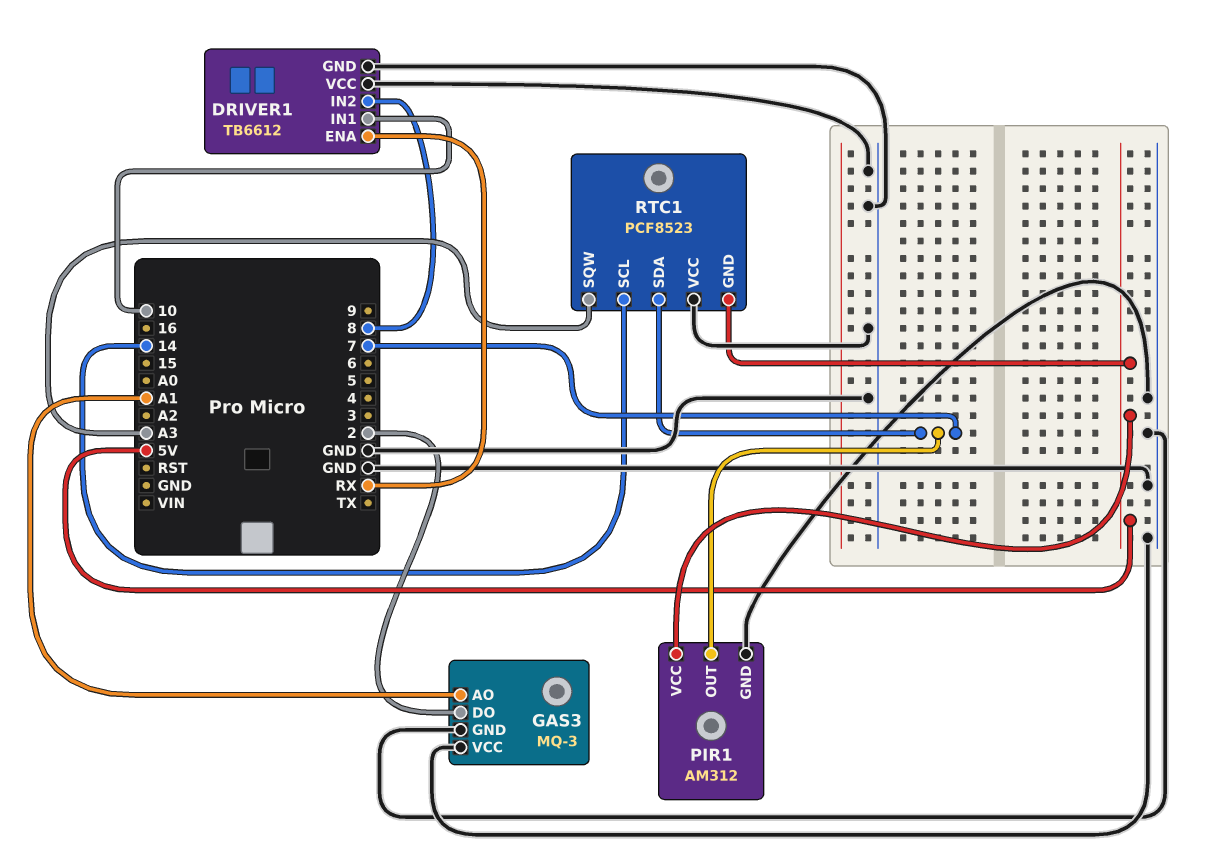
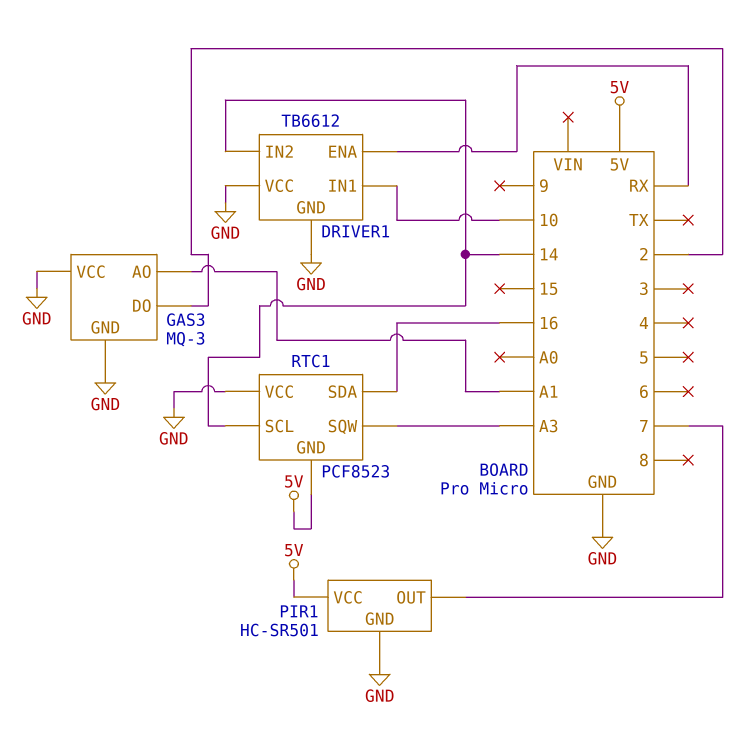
DRIVER1 pin IN2: 8 -> 14
PIR1: AM312 -> HC-SR501
RTC1 pin SDA: 7 -> 16

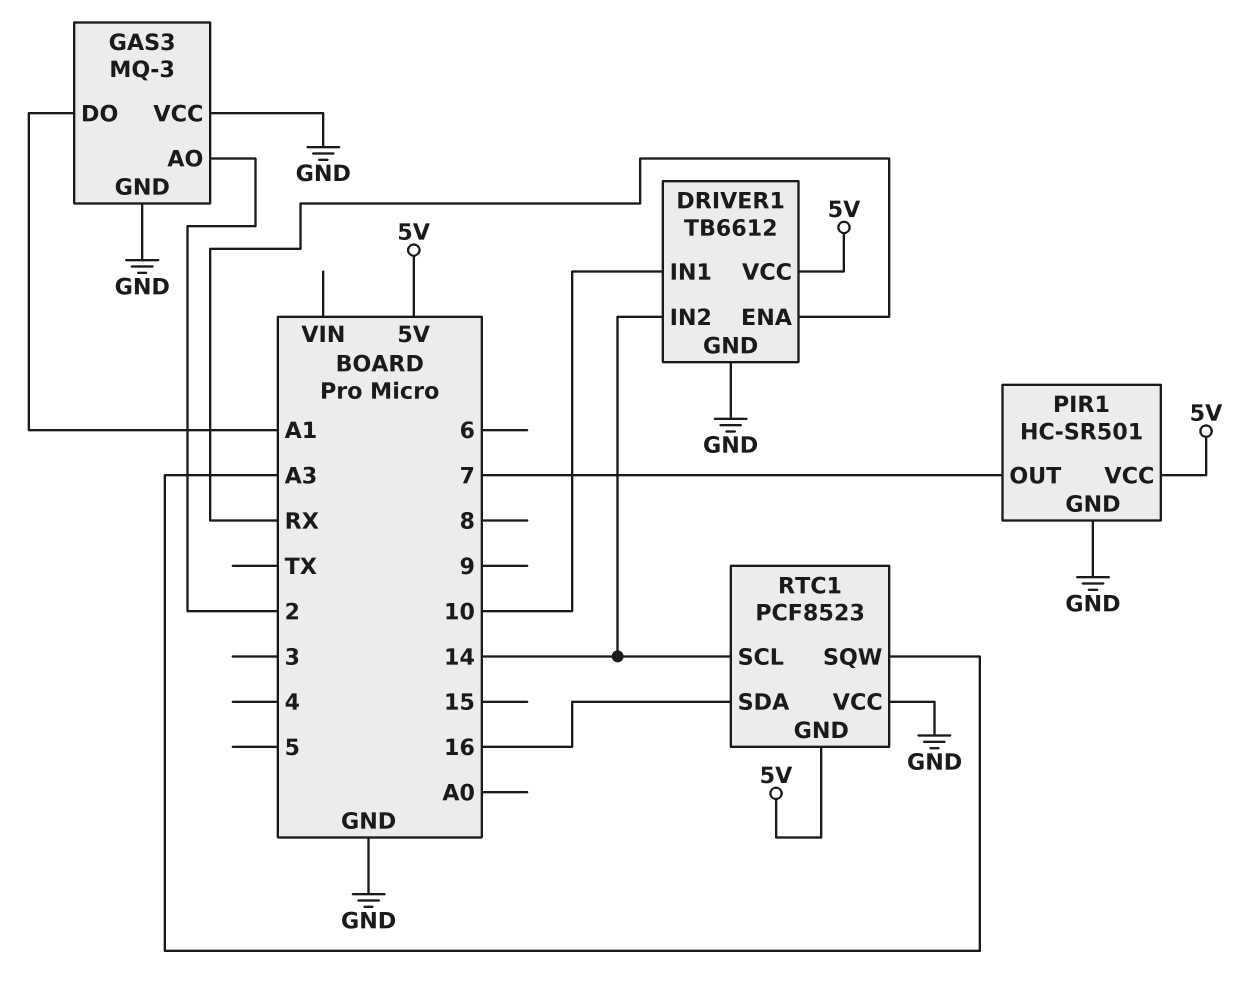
DRIVER1 pin VCC: GND -> 5V
GAS3 pin AO: A1 -> 2
GAS3 pin DO: 2 -> A1

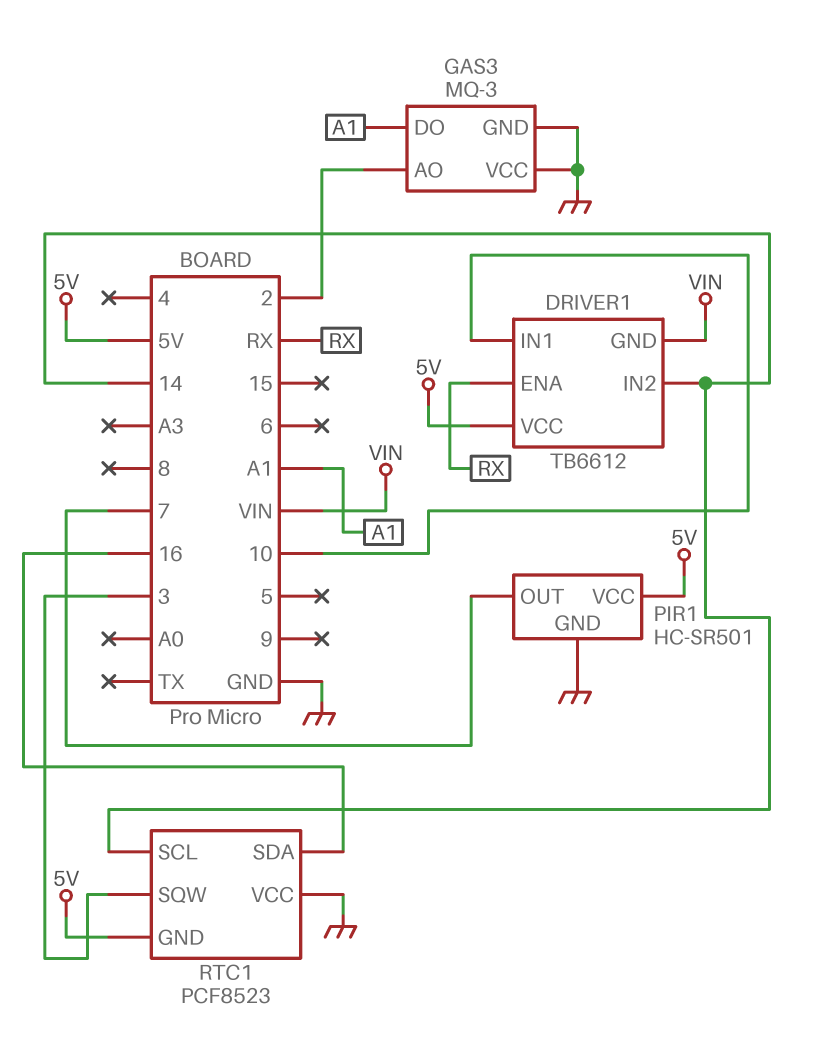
DRIVER1 pin GND: GND -> VIN
RTC1 pin SQW: A3 -> 3

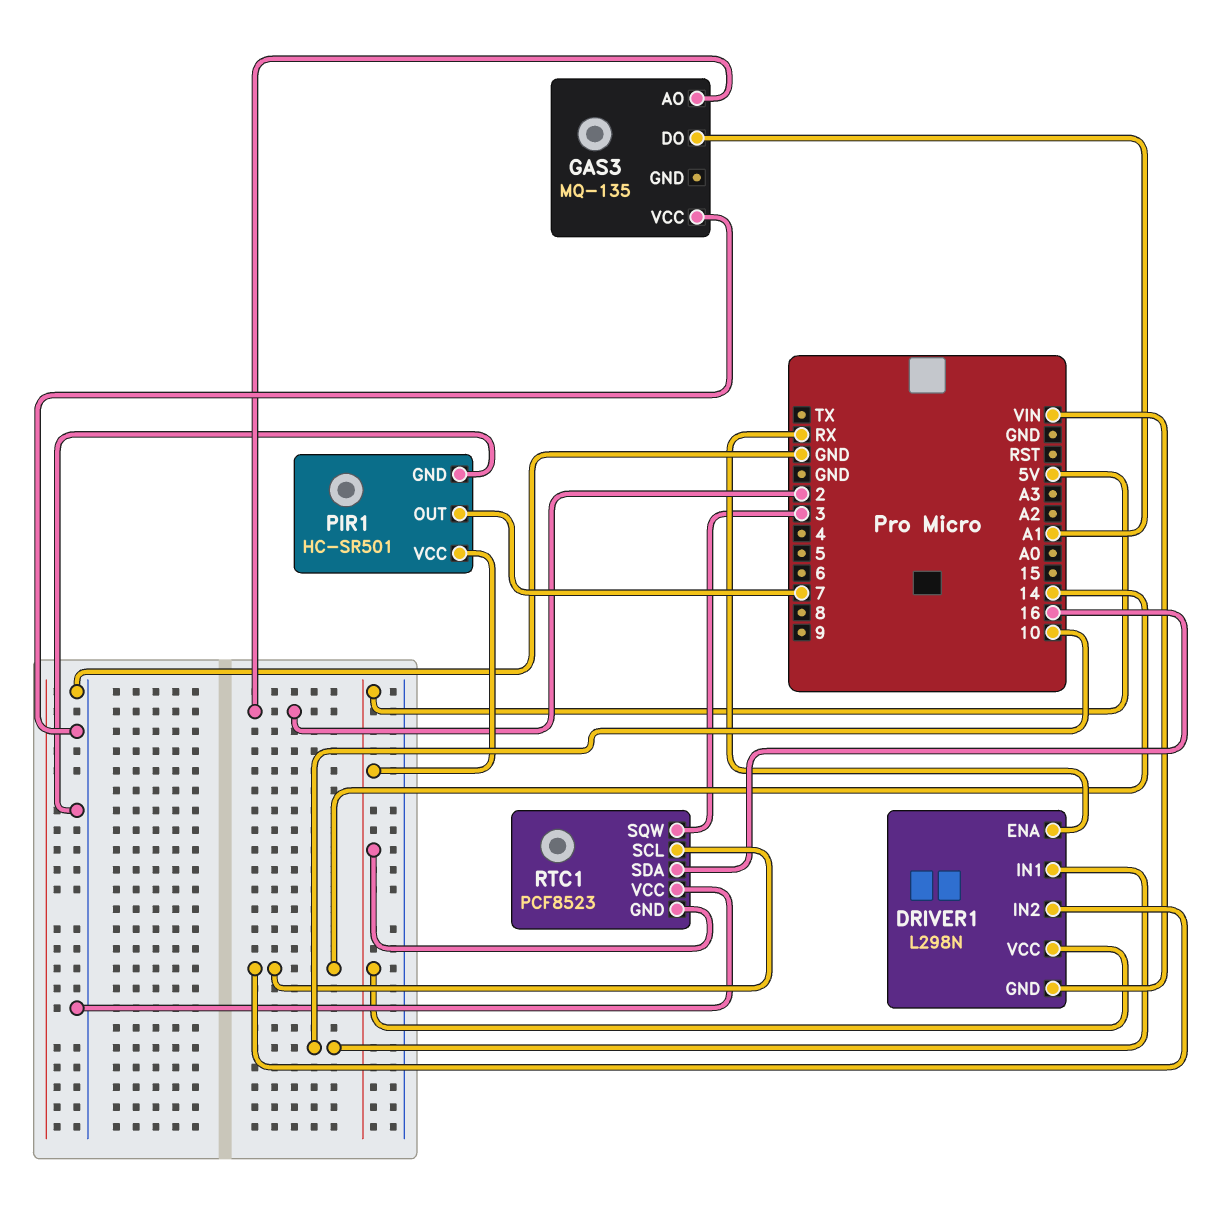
DRIVER1: TB6612 -> L298N
GAS3: MQ-3 -> MQ-135
GAS3 pin GND: GND -> none

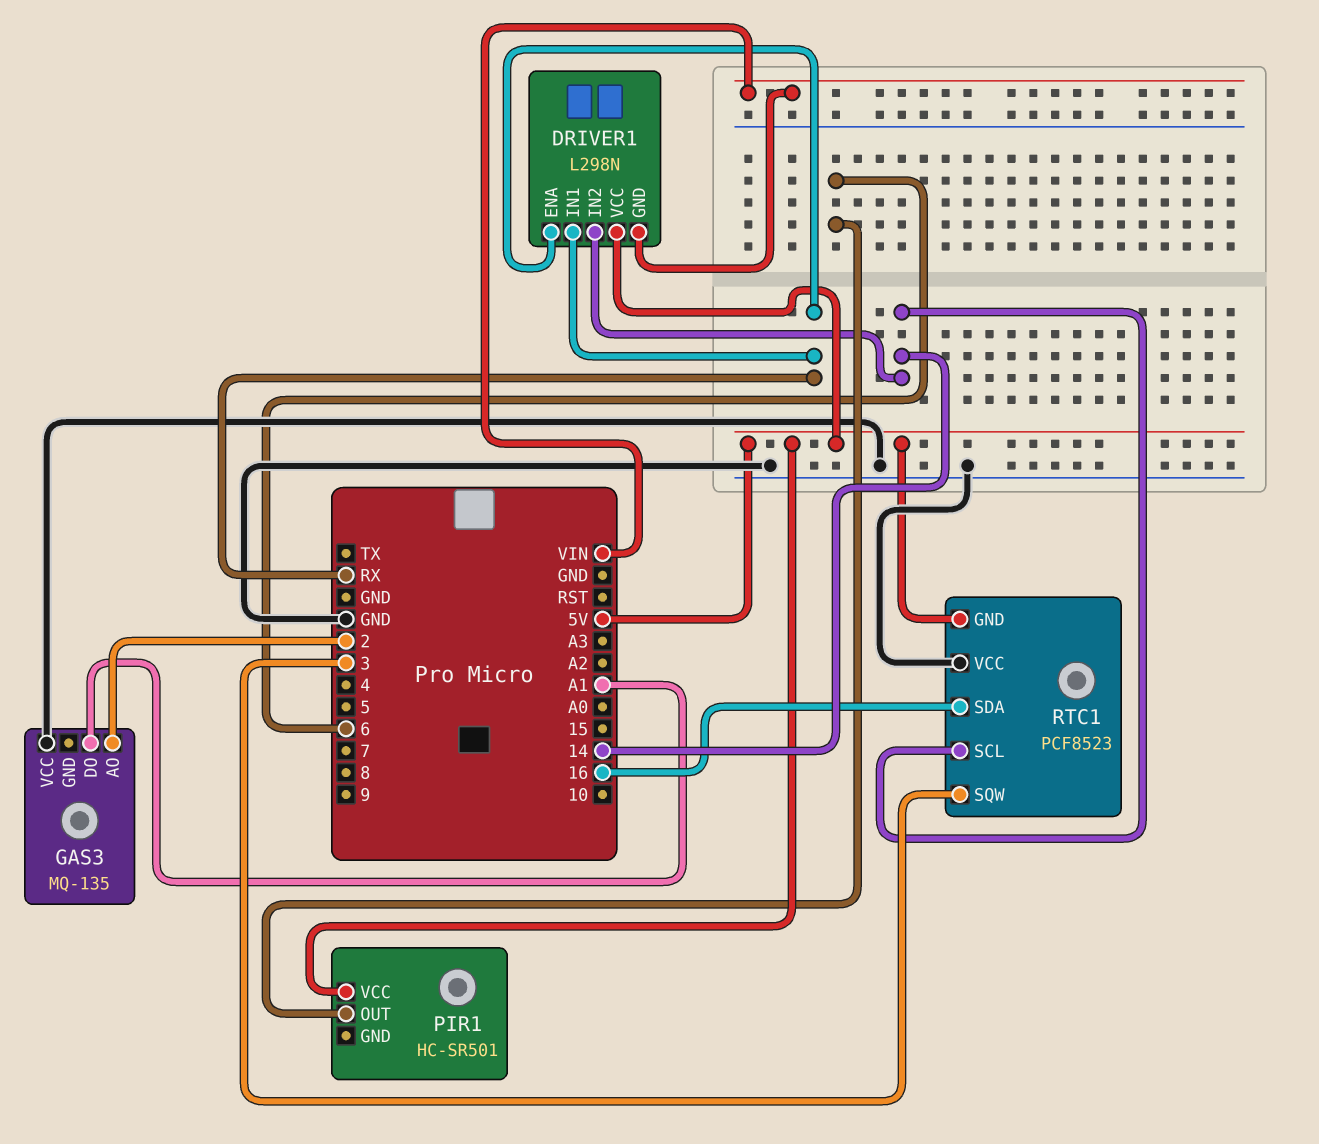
DRIVER1 pin IN1: 10 -> RX
PIR1 pin GND: GND -> none
PIR1 pin OUT: 7 -> 6

